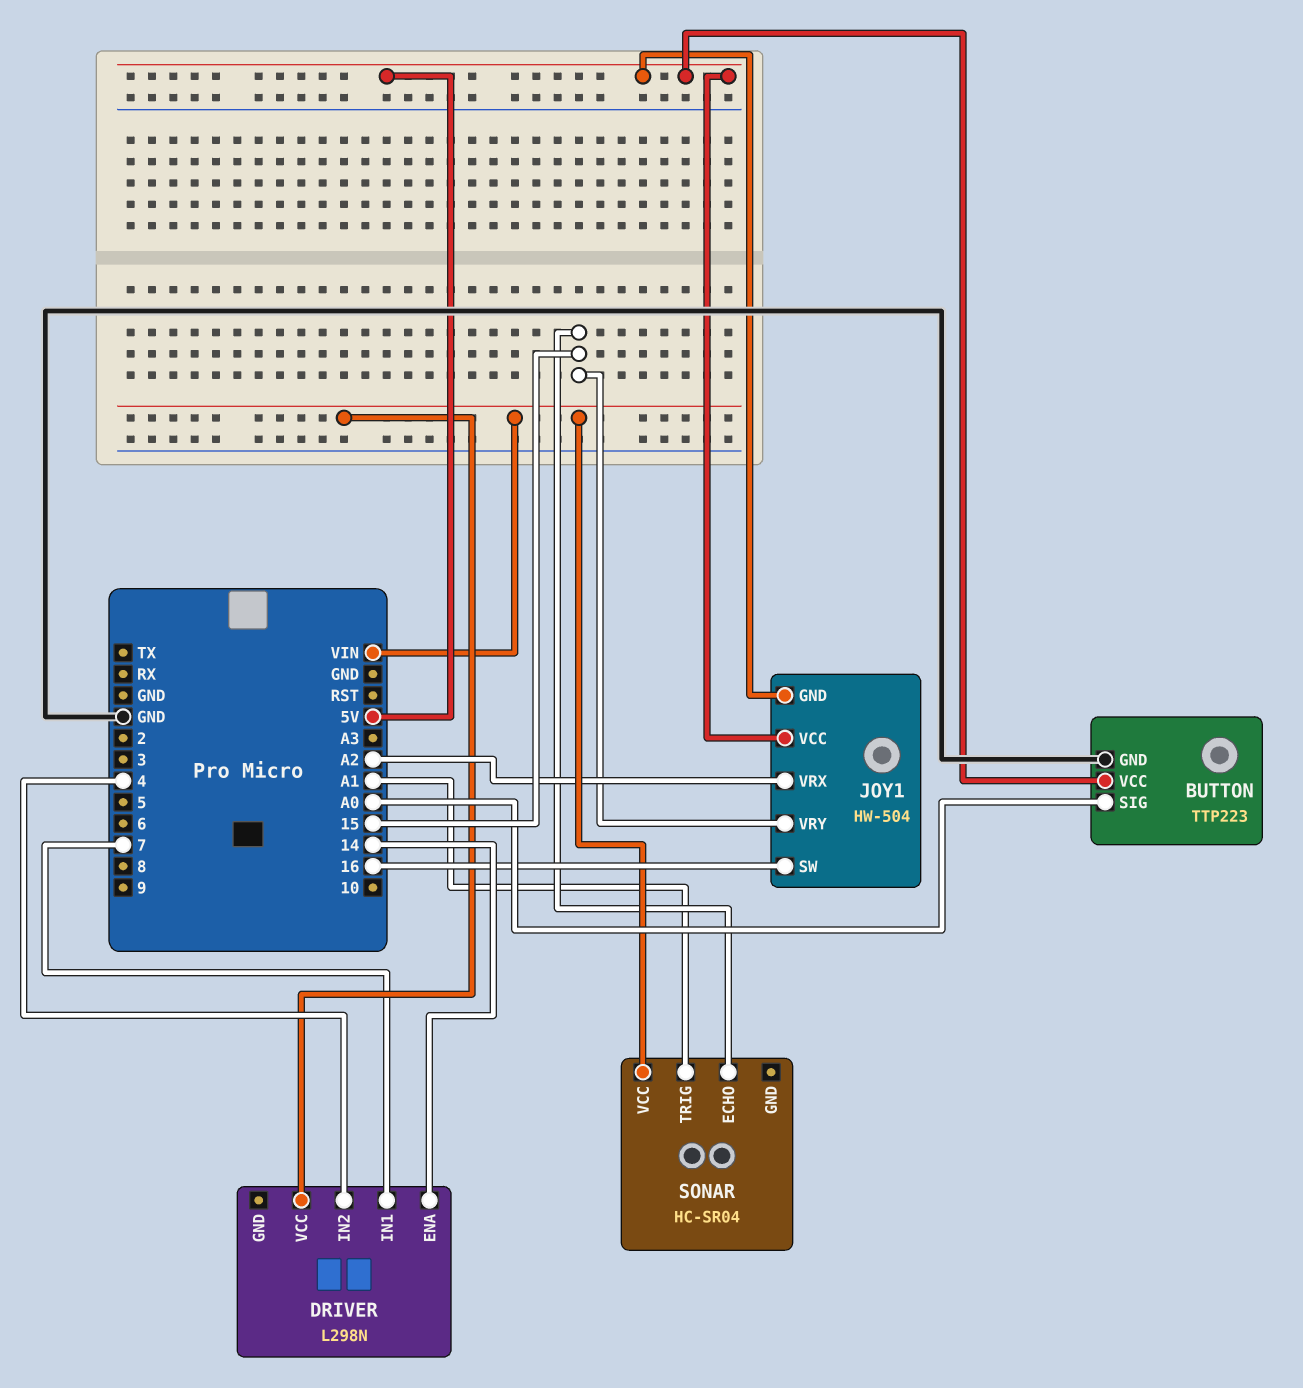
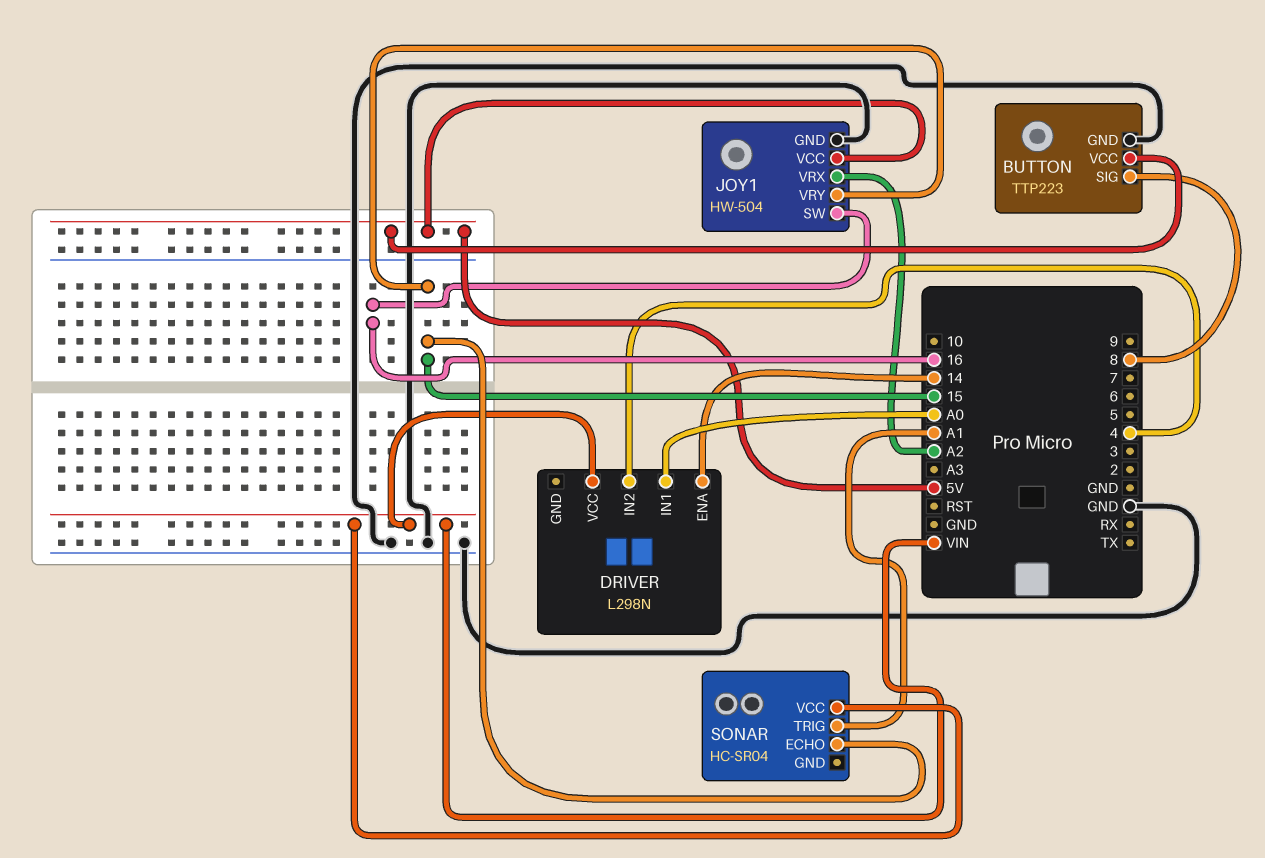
BUTTON pin SIG: A0 -> 8
DRIVER pin IN1: 7 -> A0
JOY1 pin GND: 5V -> GND

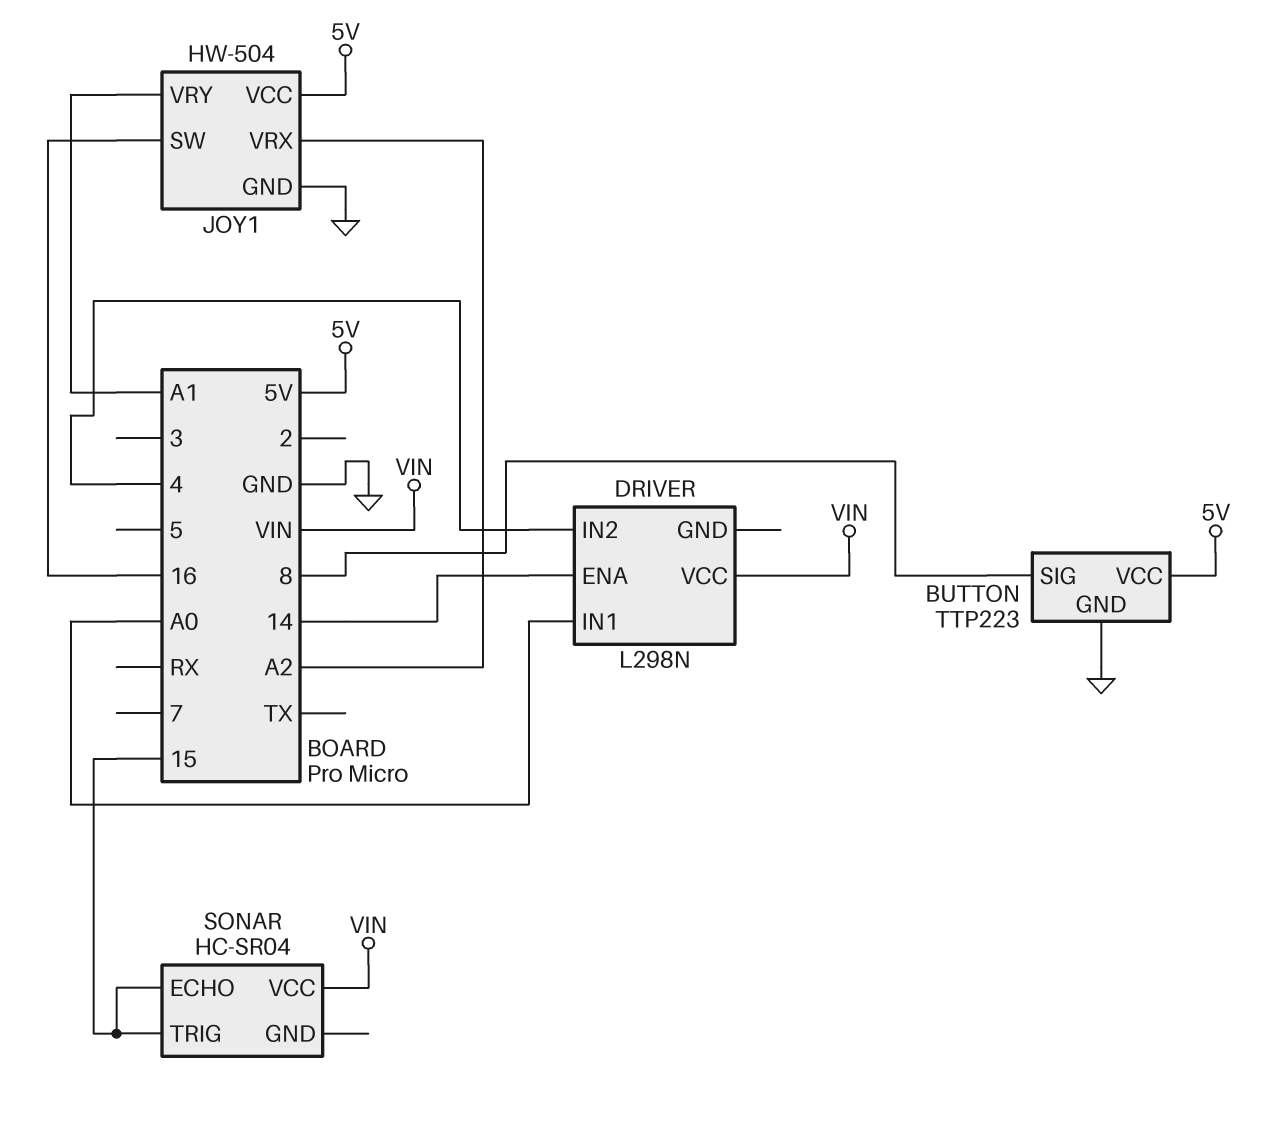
JOY1 pin VRY: 15 -> A1
SONAR pin TRIG: A1 -> 15

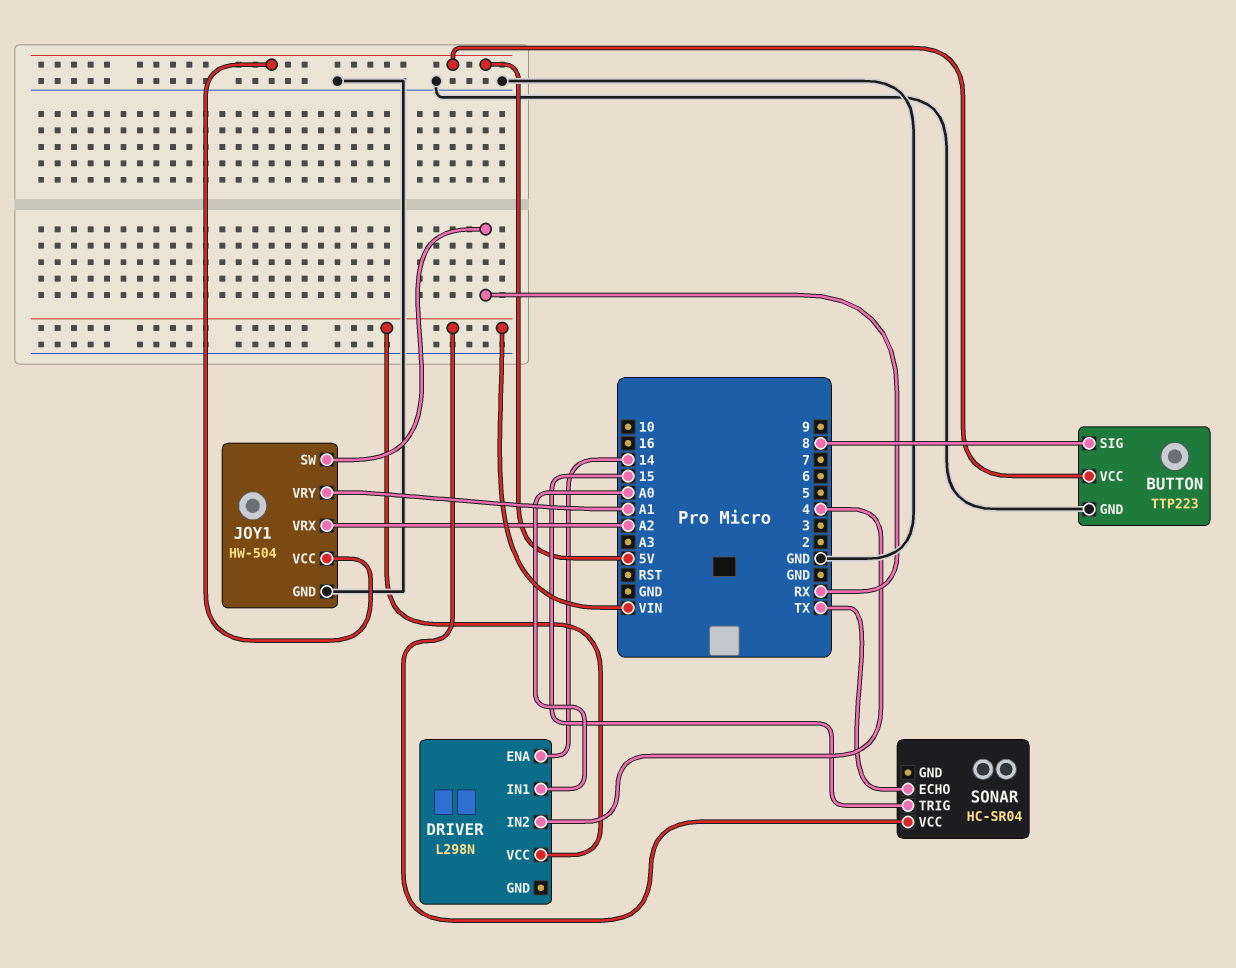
JOY1 pin SW: 16 -> RX
SONAR pin ECHO: 15 -> TX

